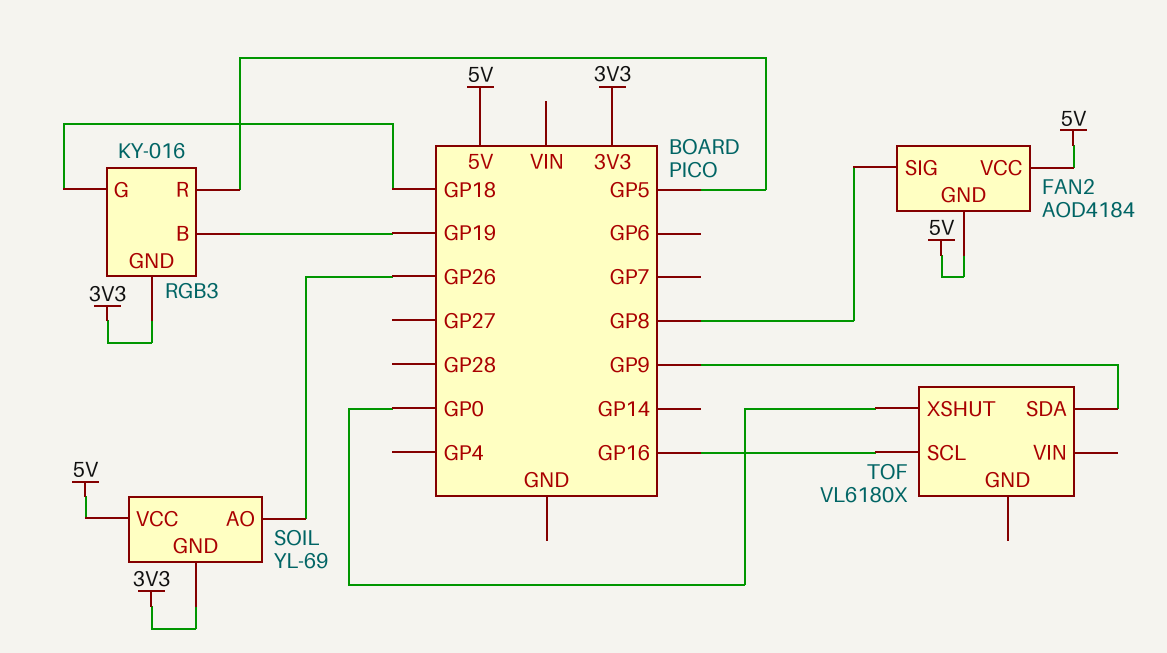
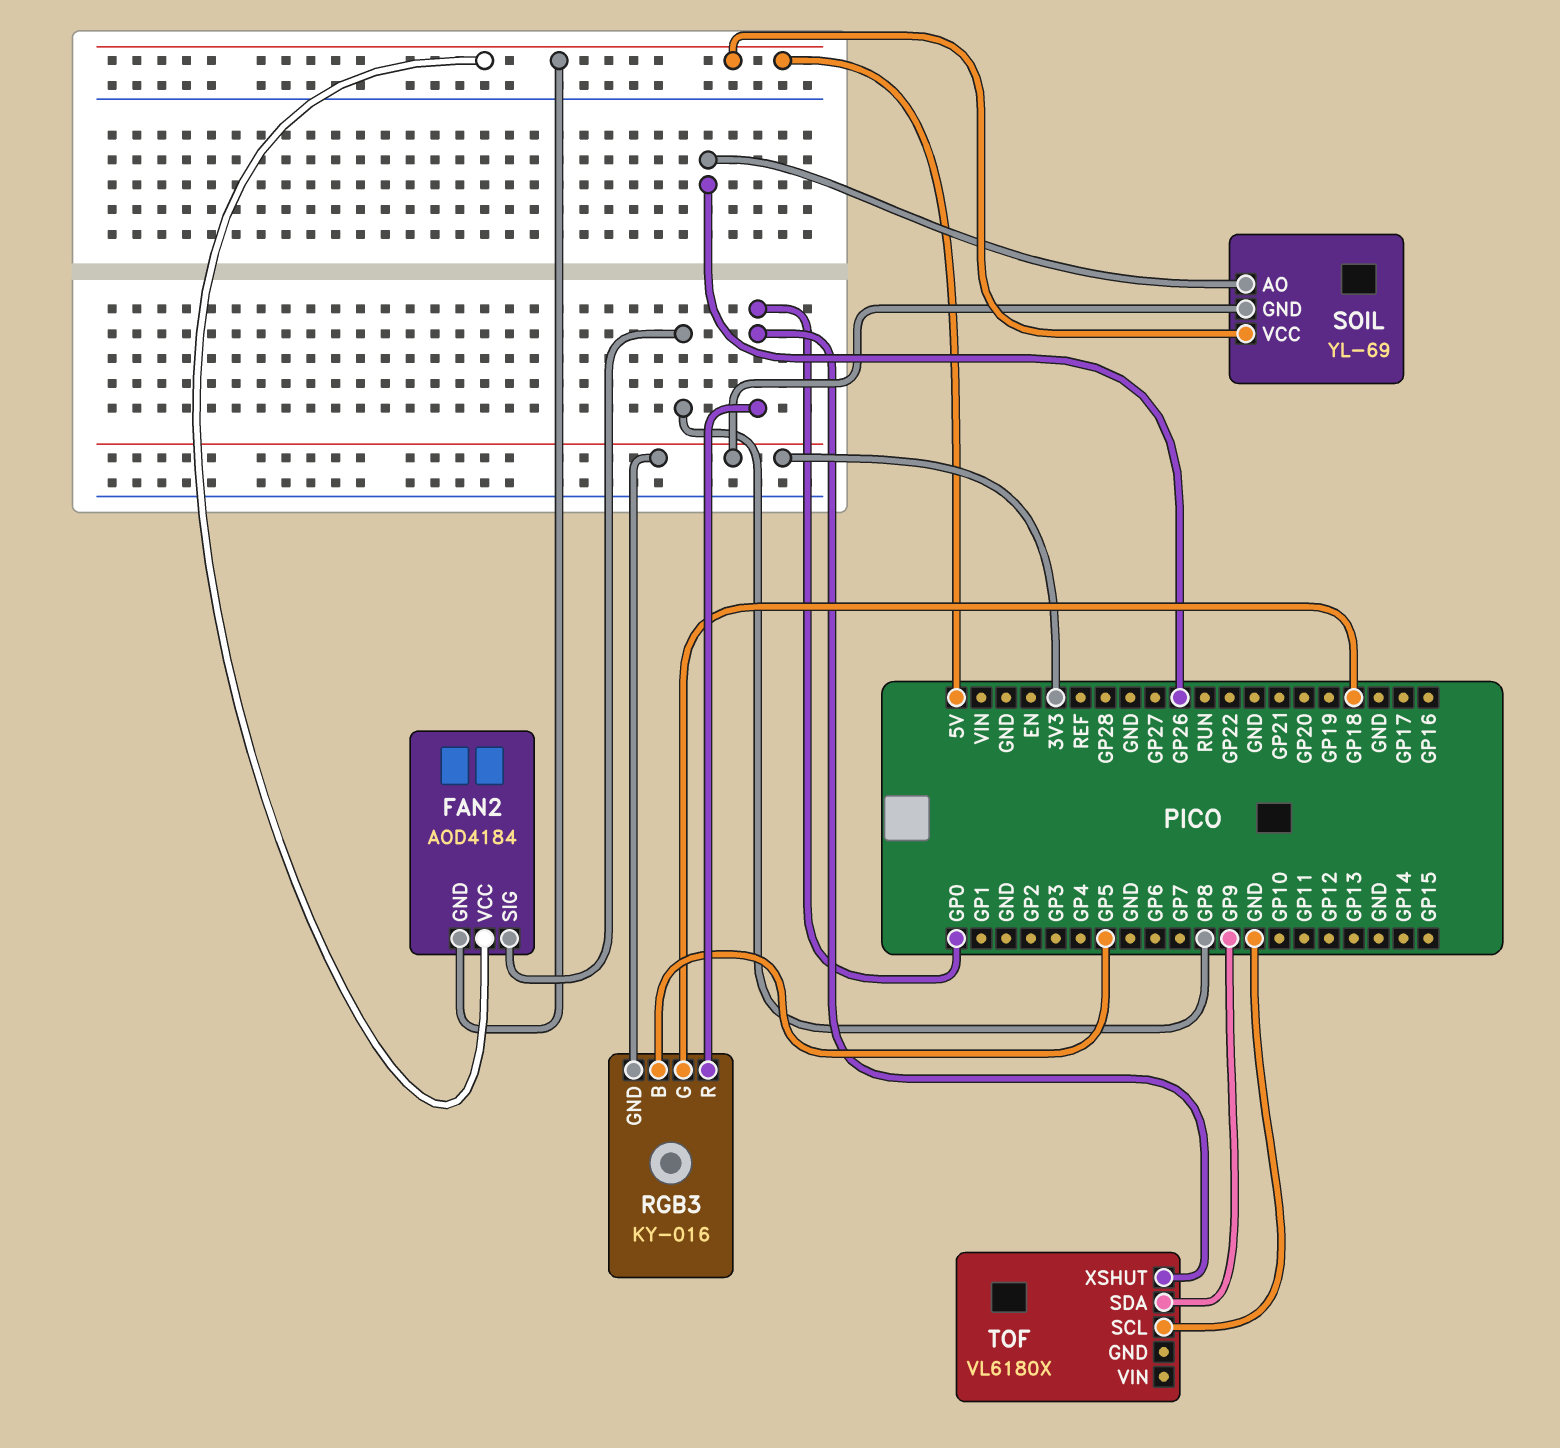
RGB3 pin B: GP19 -> GP5
RGB3 pin R: GP5 -> GP0
TOF pin SCL: GP16 -> GND

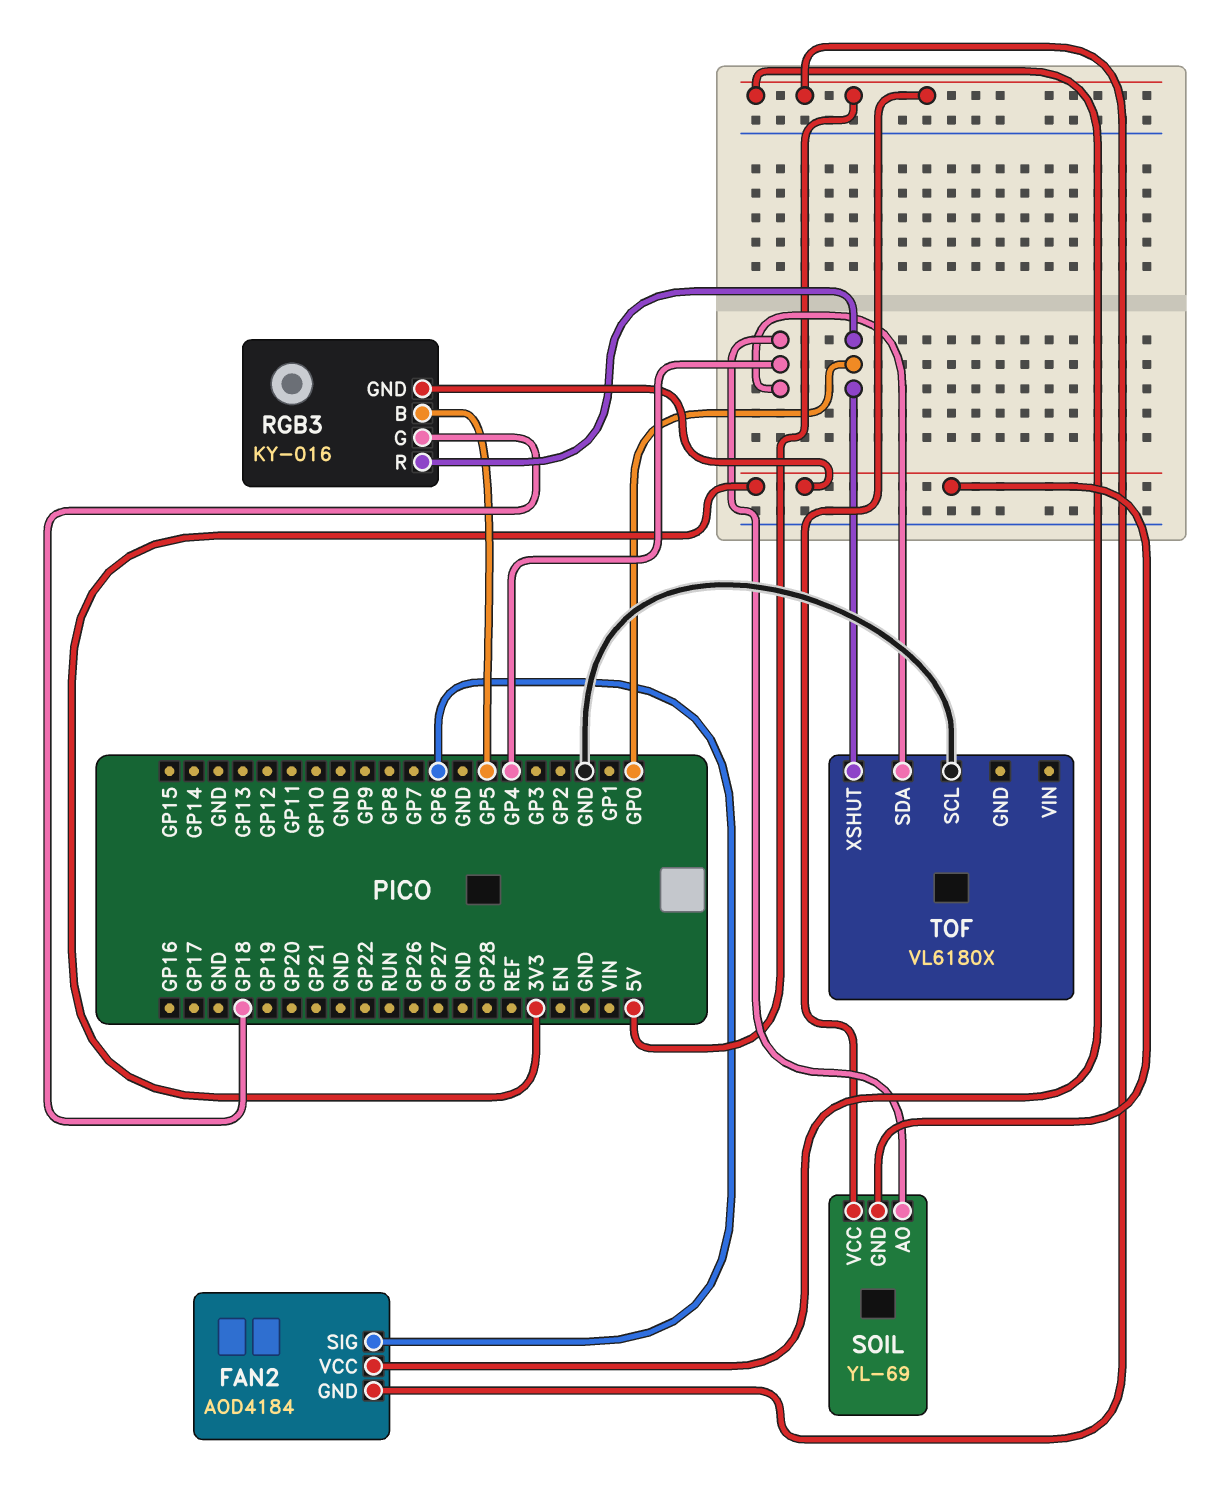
FAN2 pin SIG: GP8 -> GP6
SOIL pin AO: GP26 -> GP4
TOF pin SDA: GP9 -> GP4

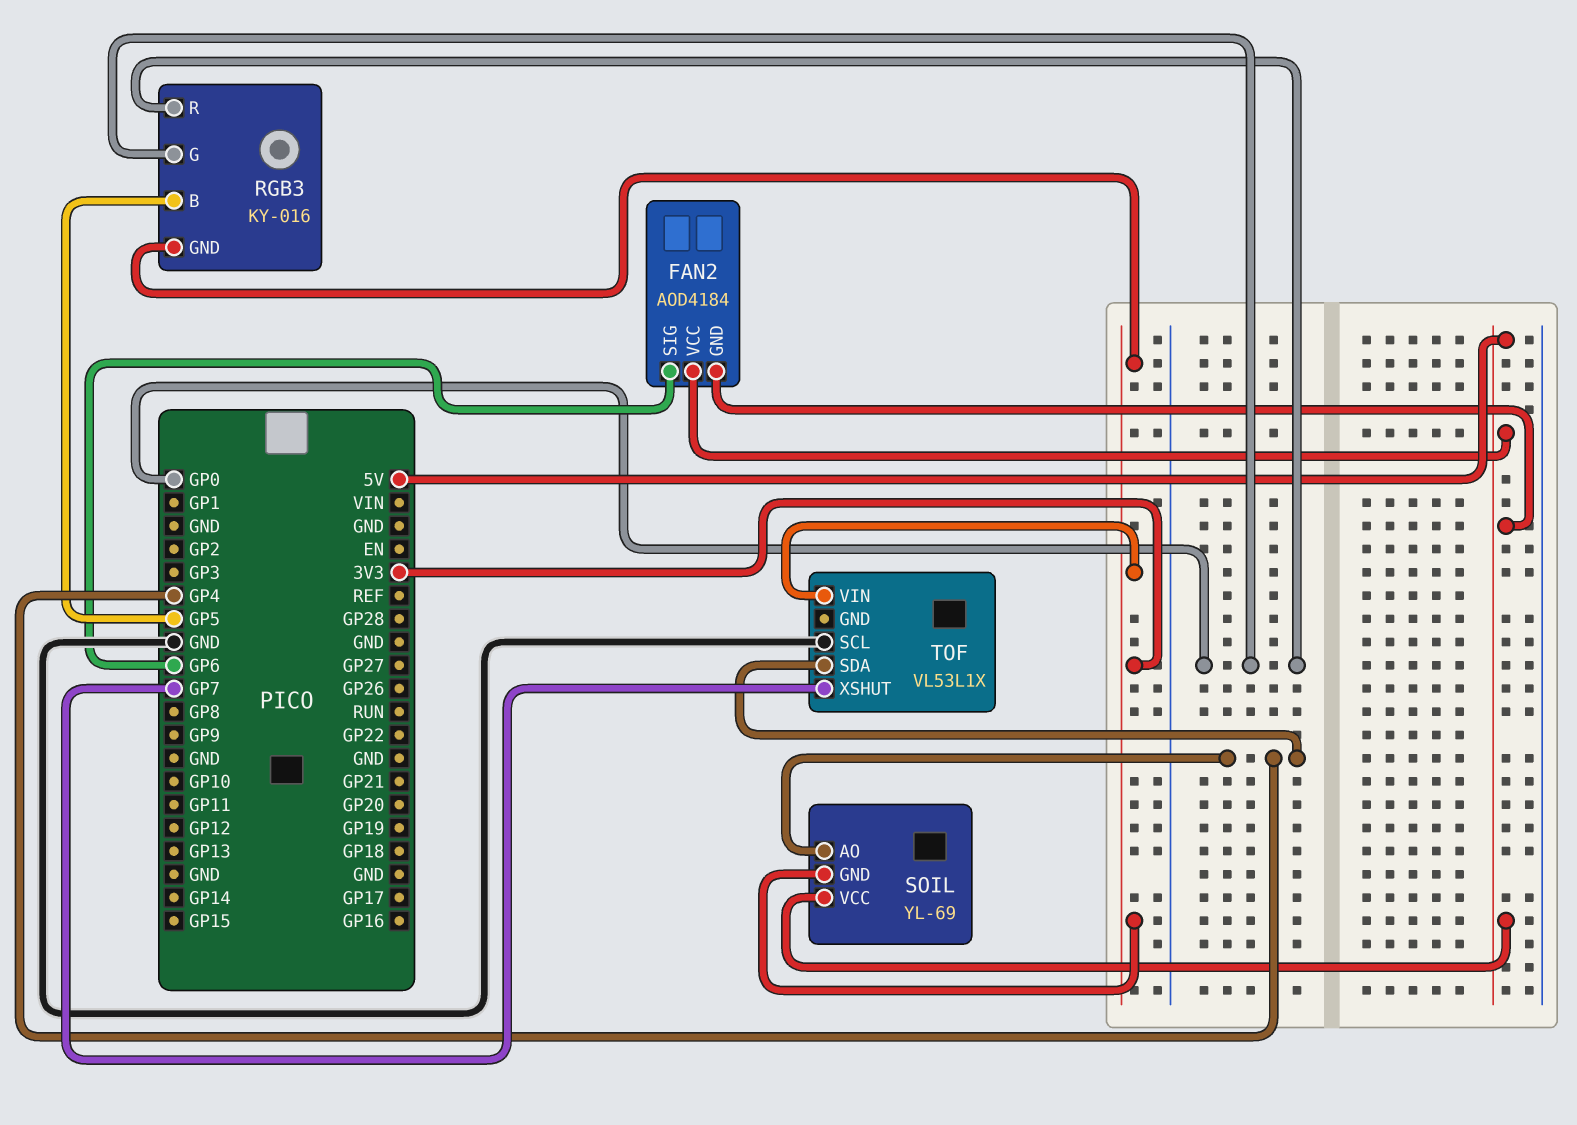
RGB3 pin G: GP18 -> GP0
TOF: VL6180X -> VL53L1X
TOF pin VIN: none -> 3V3
TOF pin XSHUT: GP0 -> GP7

